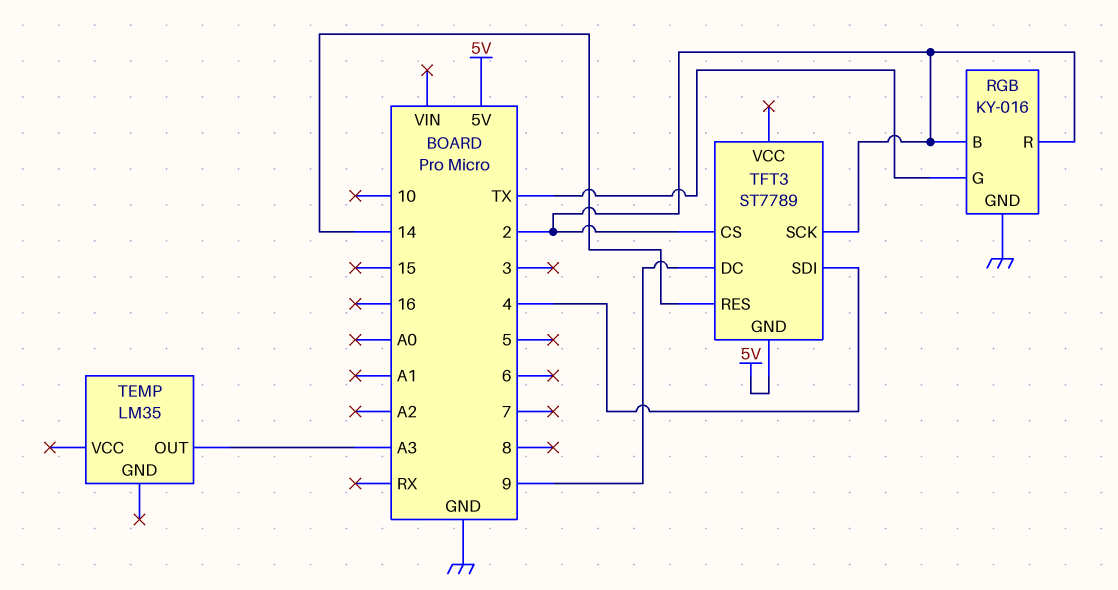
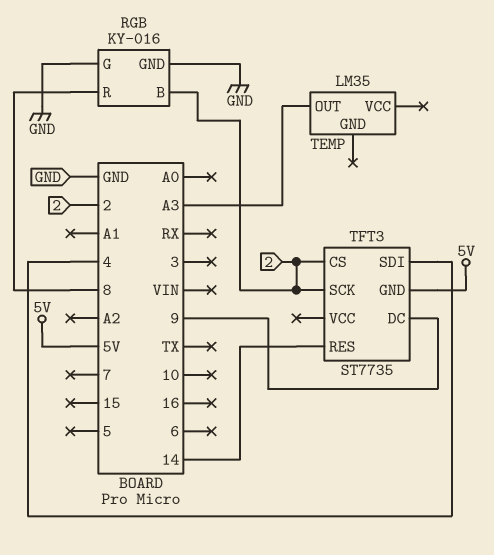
RGB pin G: TX -> GND
RGB pin R: 2 -> 8
TFT3: ST7789 -> ST7735

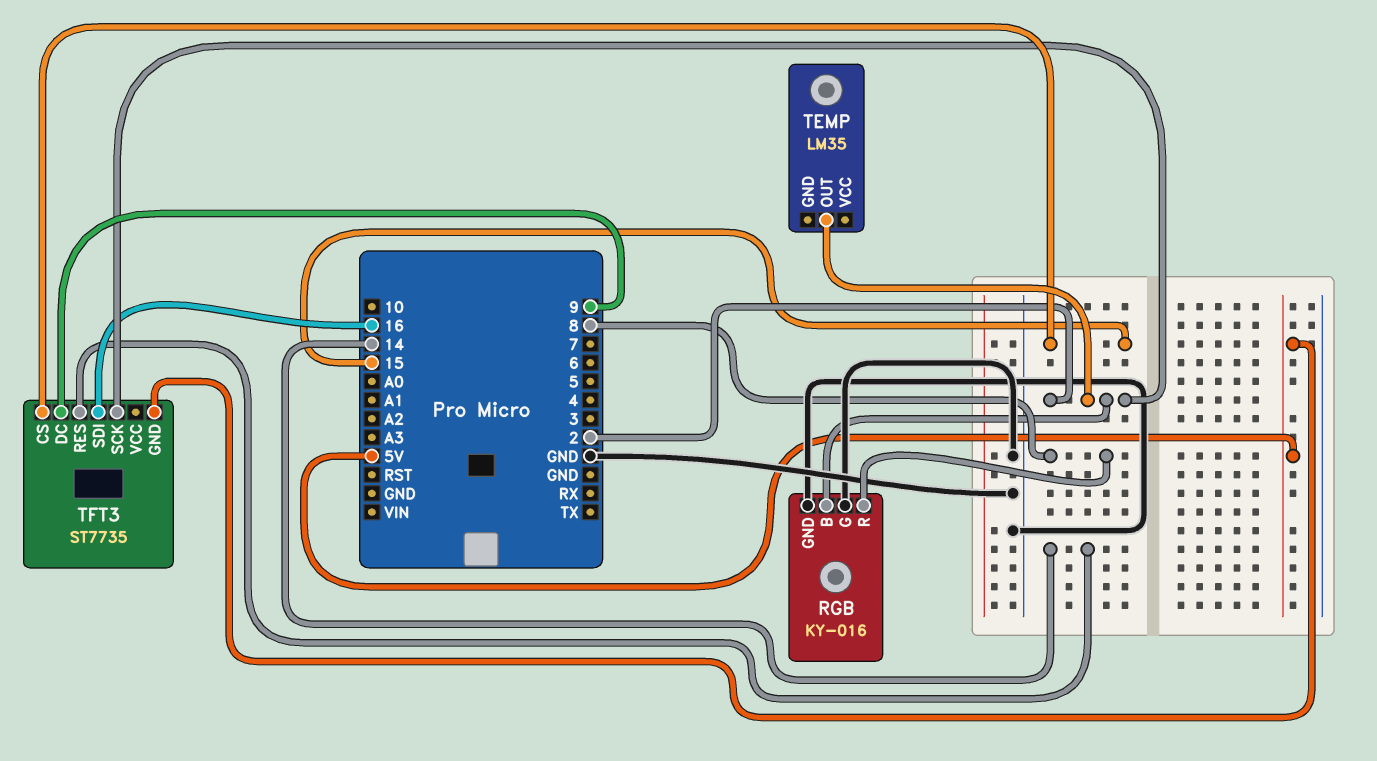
TEMP pin OUT: A3 -> 2
TFT3 pin CS: 2 -> 15
TFT3 pin SDI: 4 -> 16

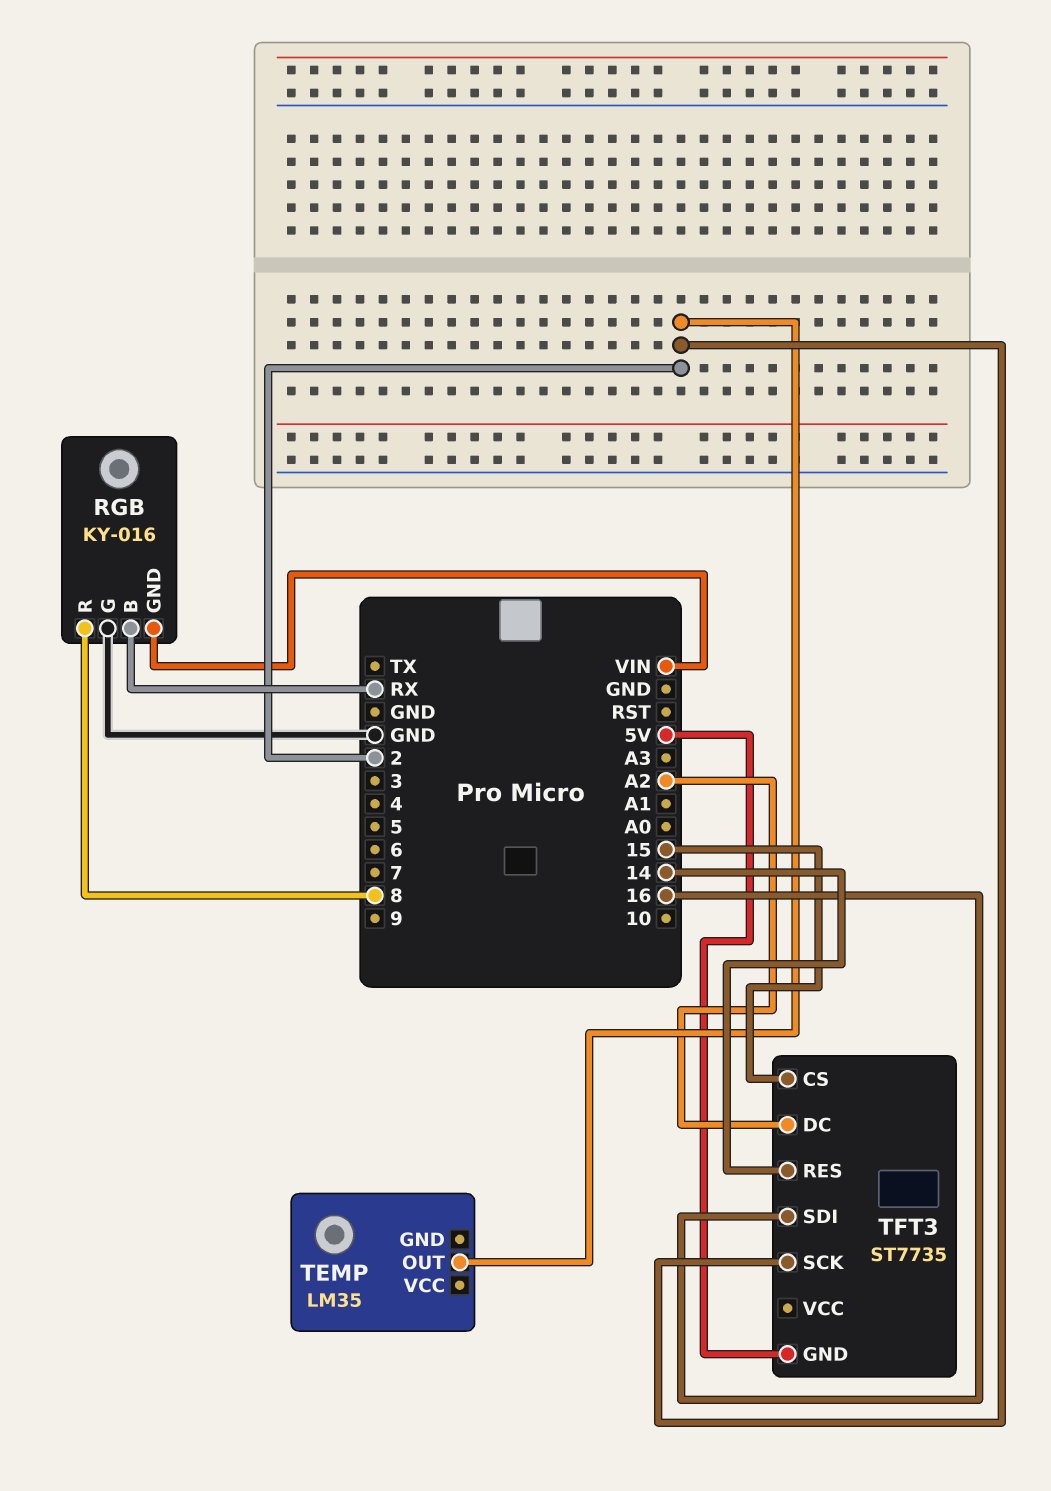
RGB pin B: 2 -> RX
RGB pin GND: GND -> VIN
TFT3 pin DC: 9 -> A2

